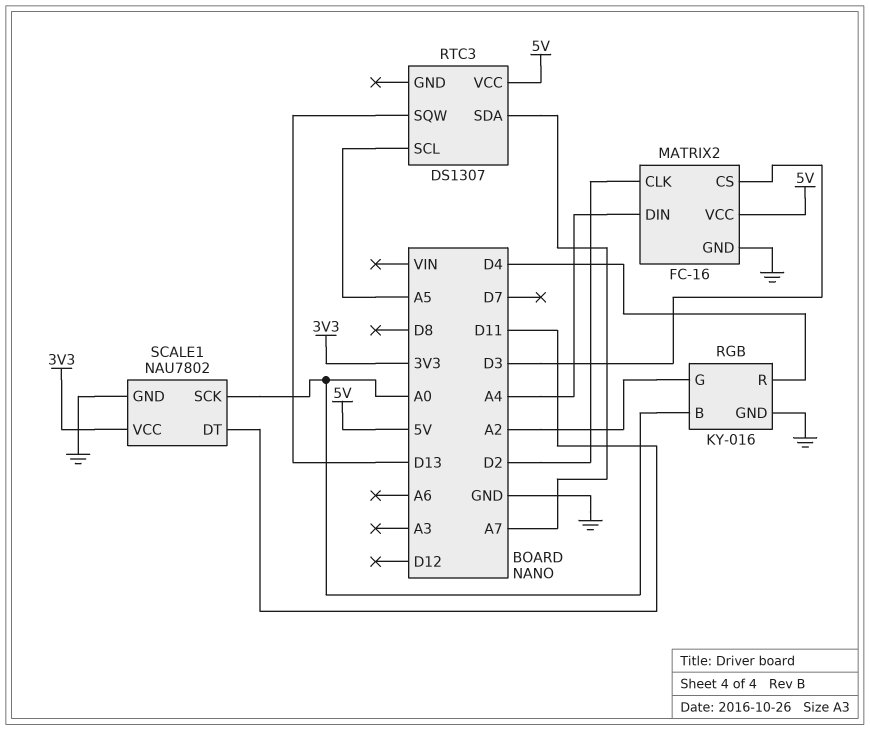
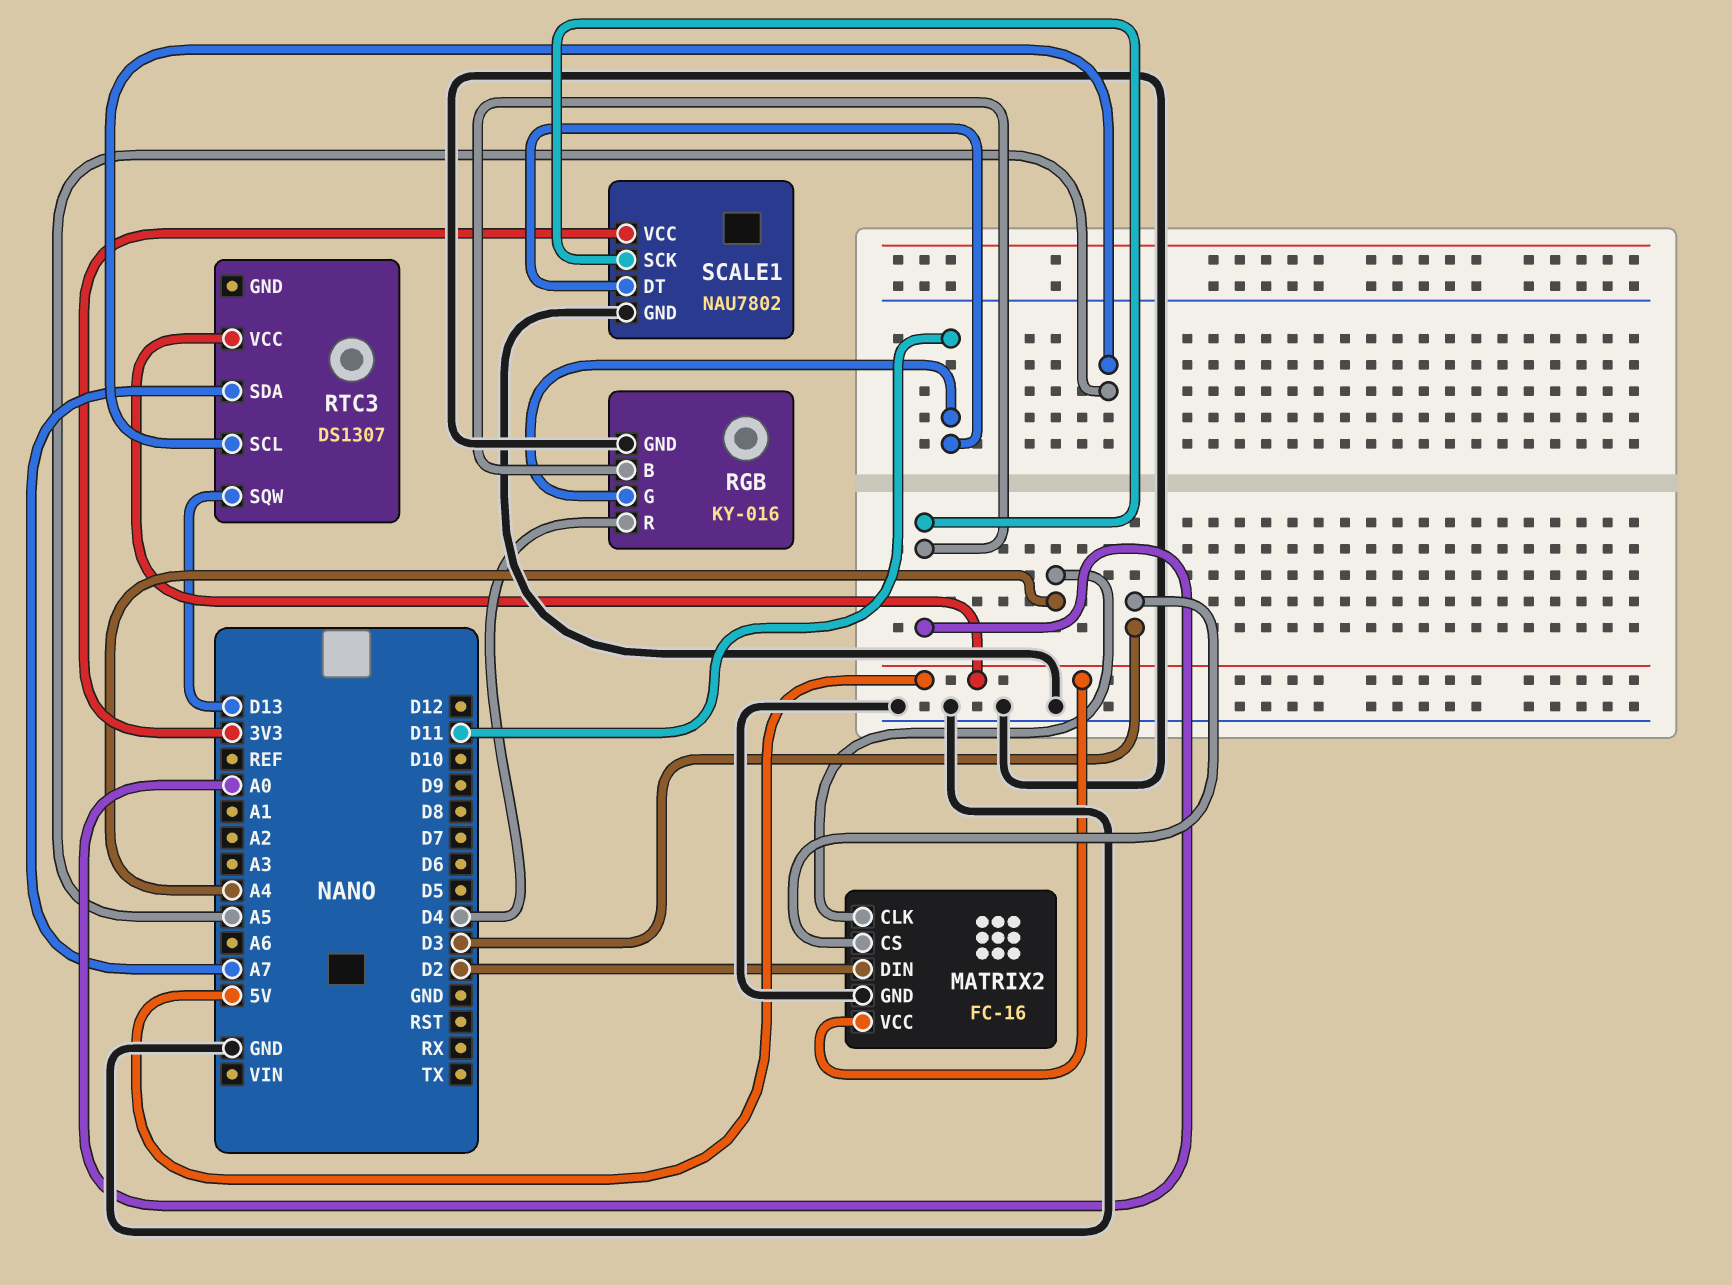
MATRIX2 pin CLK: D2 -> A4
MATRIX2 pin DIN: A4 -> D2
RGB pin G: A2 -> D11

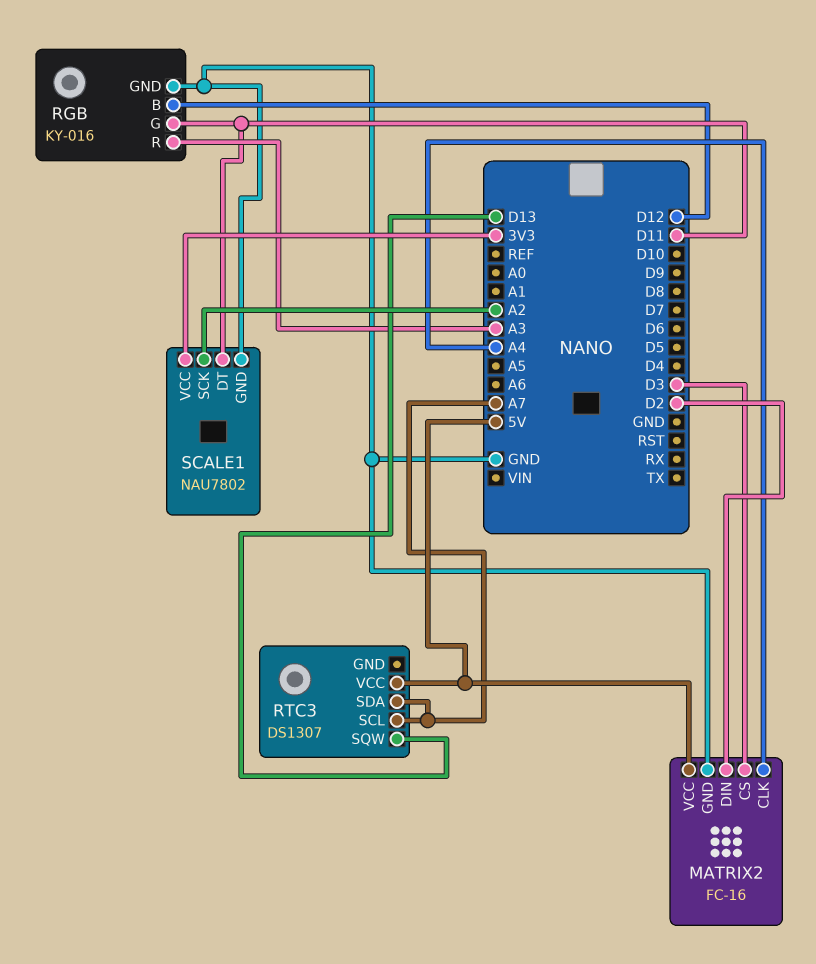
RGB pin B: A0 -> D12
RGB pin R: D4 -> A3
RTC3 pin SCL: A5 -> A7
SCALE1 pin SCK: A0 -> A2

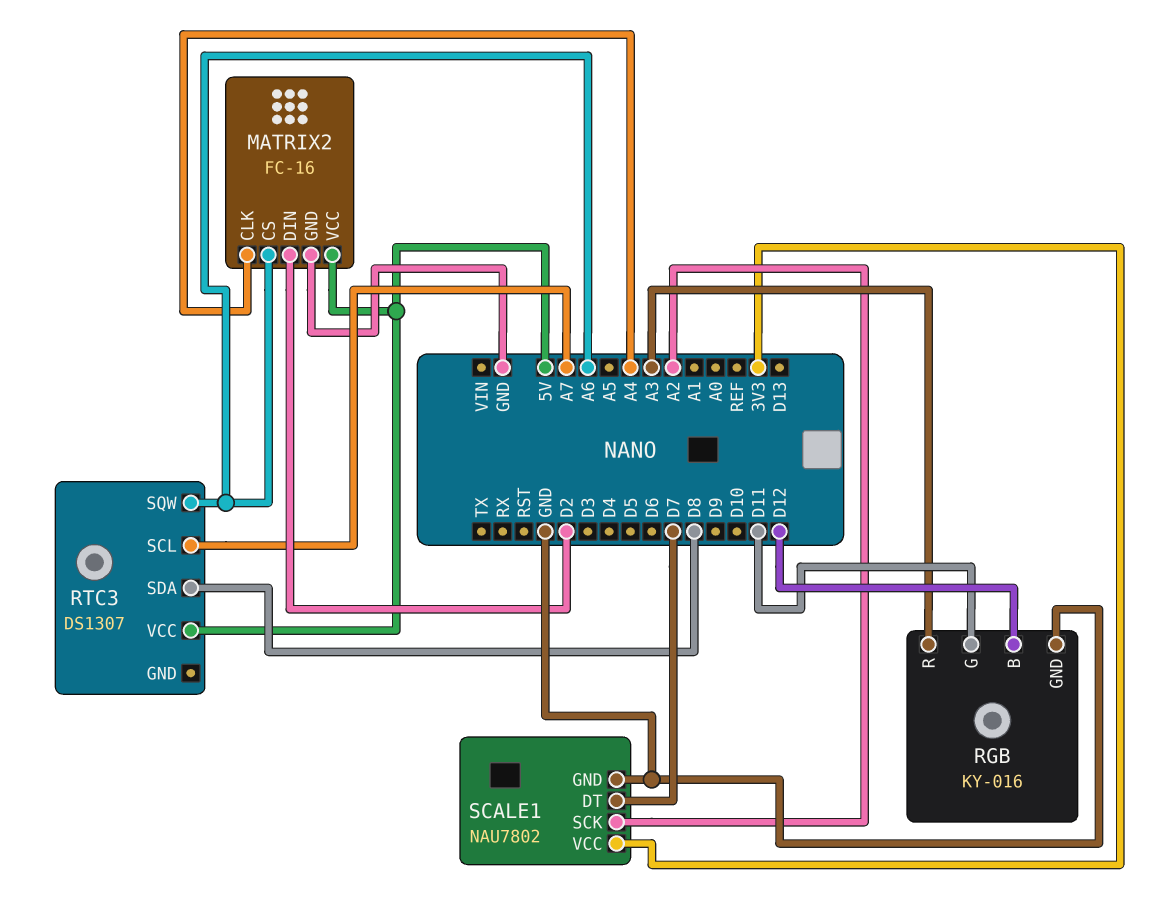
MATRIX2 pin CS: D3 -> A6
RTC3 pin SDA: A7 -> D8
RTC3 pin SQW: D13 -> A6
SCALE1 pin DT: D11 -> D7

